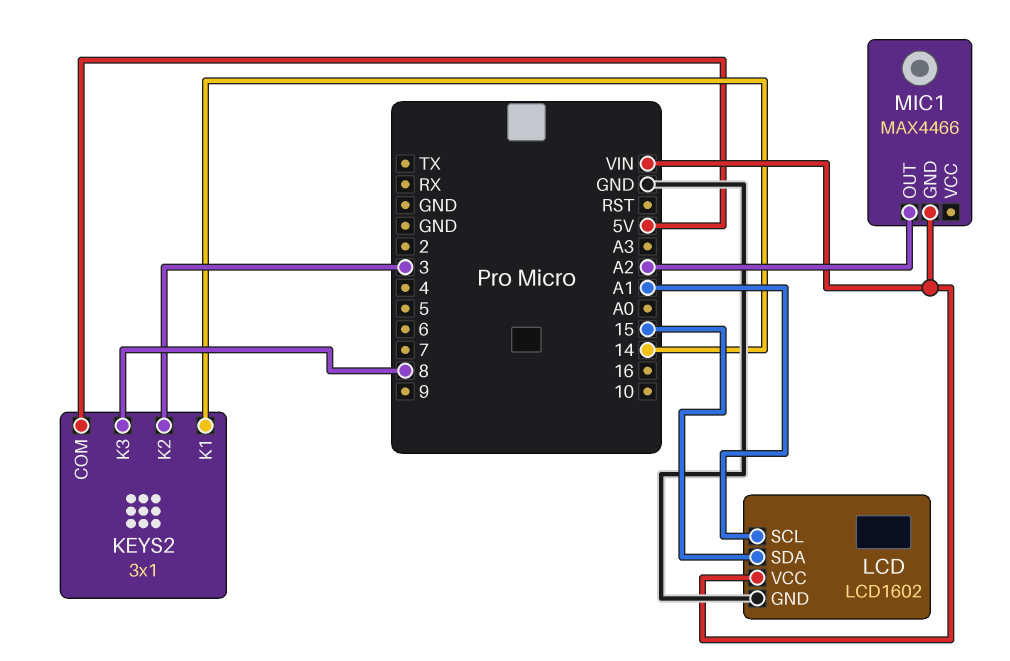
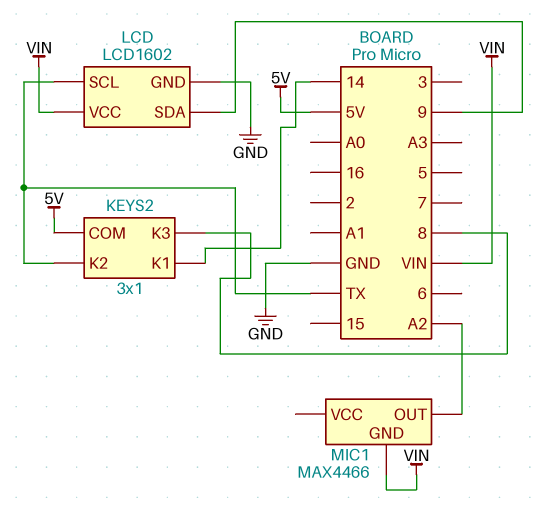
KEYS2 pin K2: 3 -> TX
LCD pin SCL: A1 -> TX
LCD pin SDA: 15 -> 9

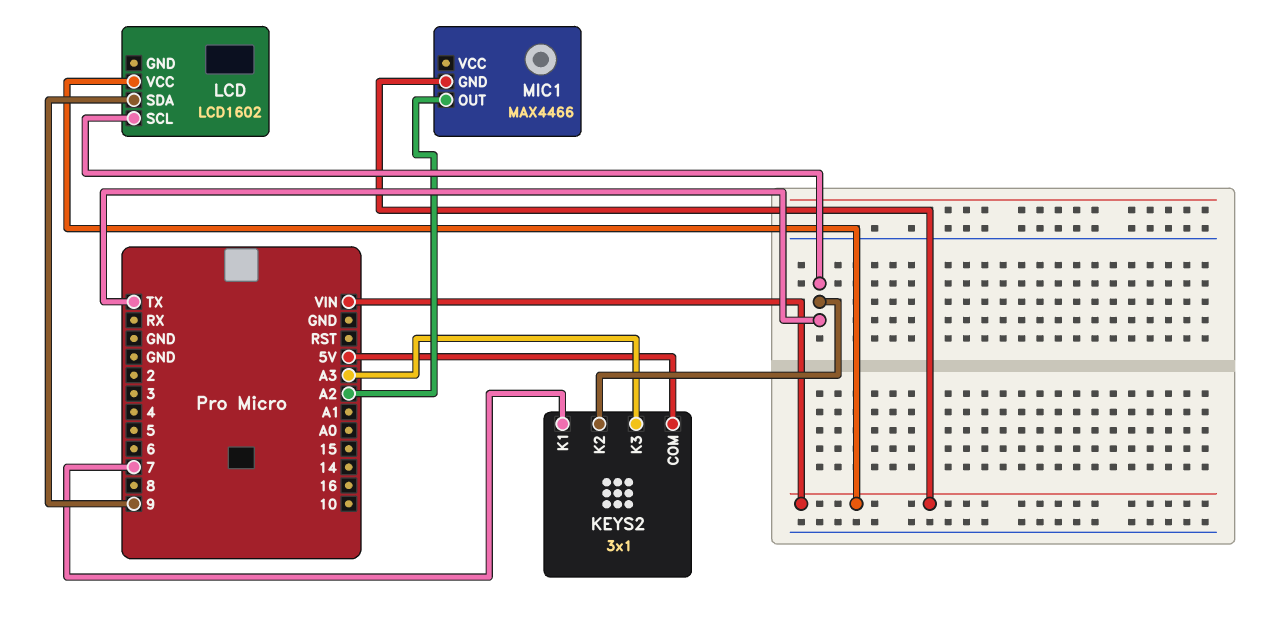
KEYS2 pin K1: 14 -> 7
KEYS2 pin K3: 8 -> A3
LCD pin GND: GND -> none

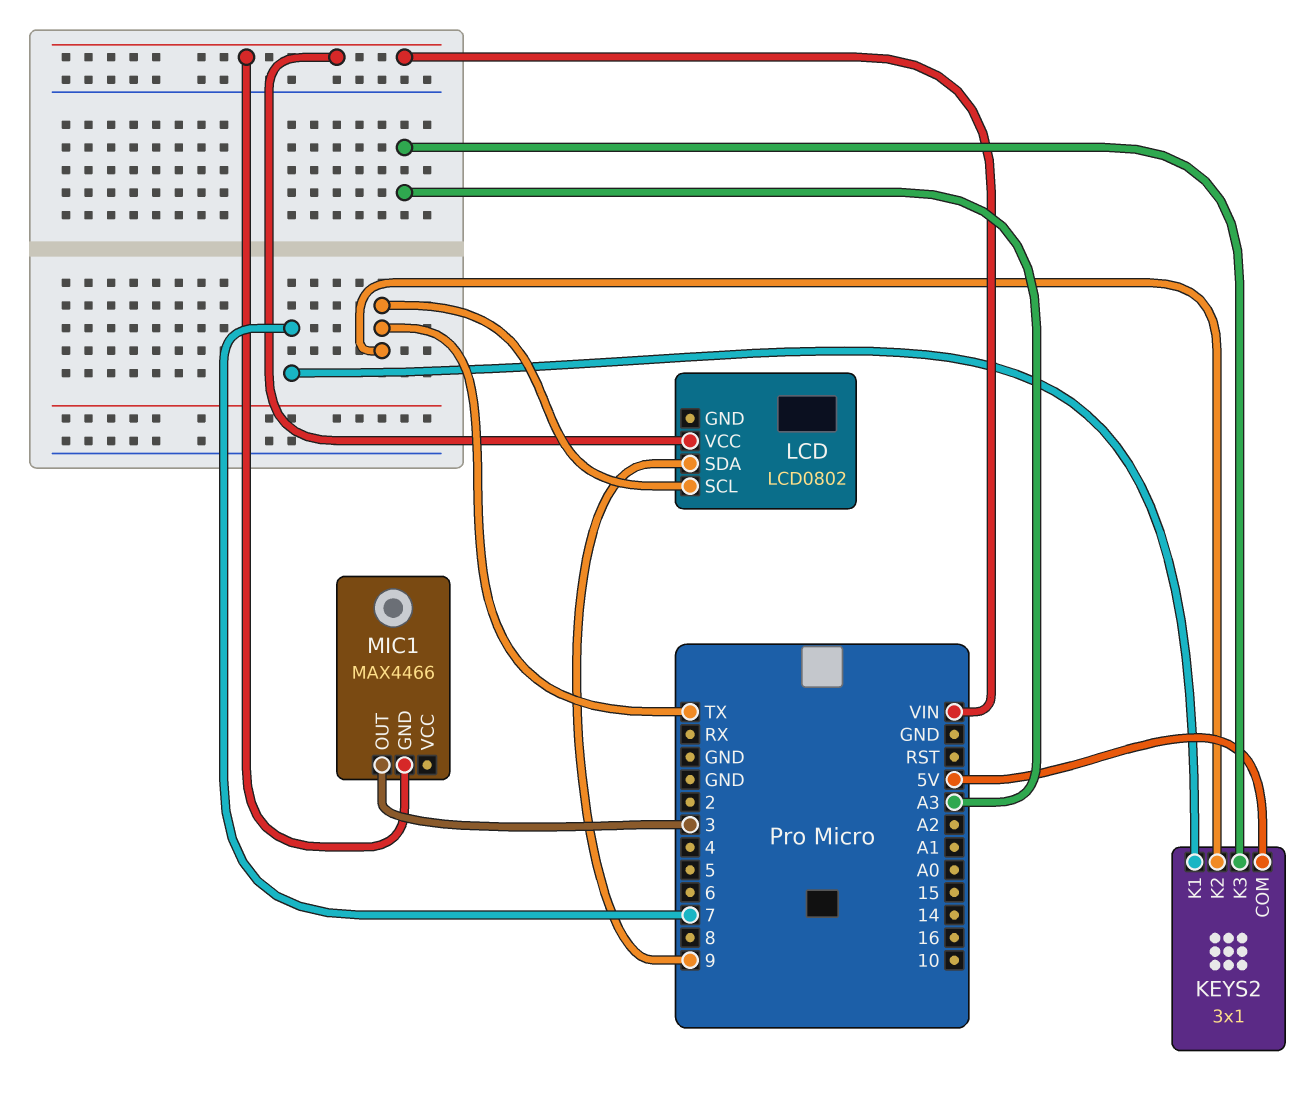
LCD: LCD1602 -> LCD0802
MIC1 pin OUT: A2 -> 3

